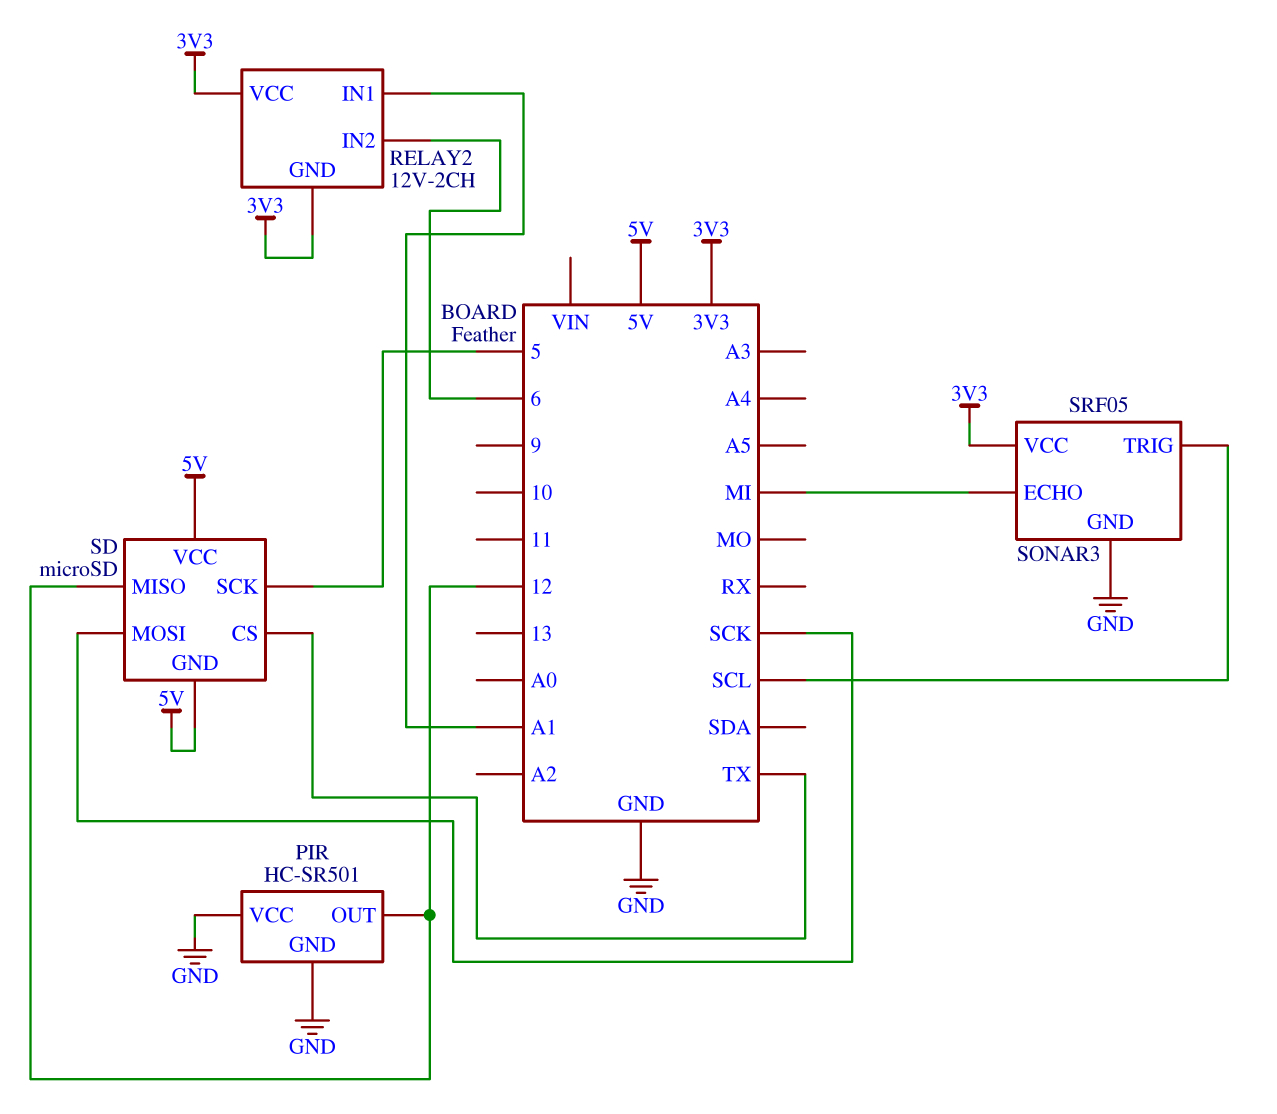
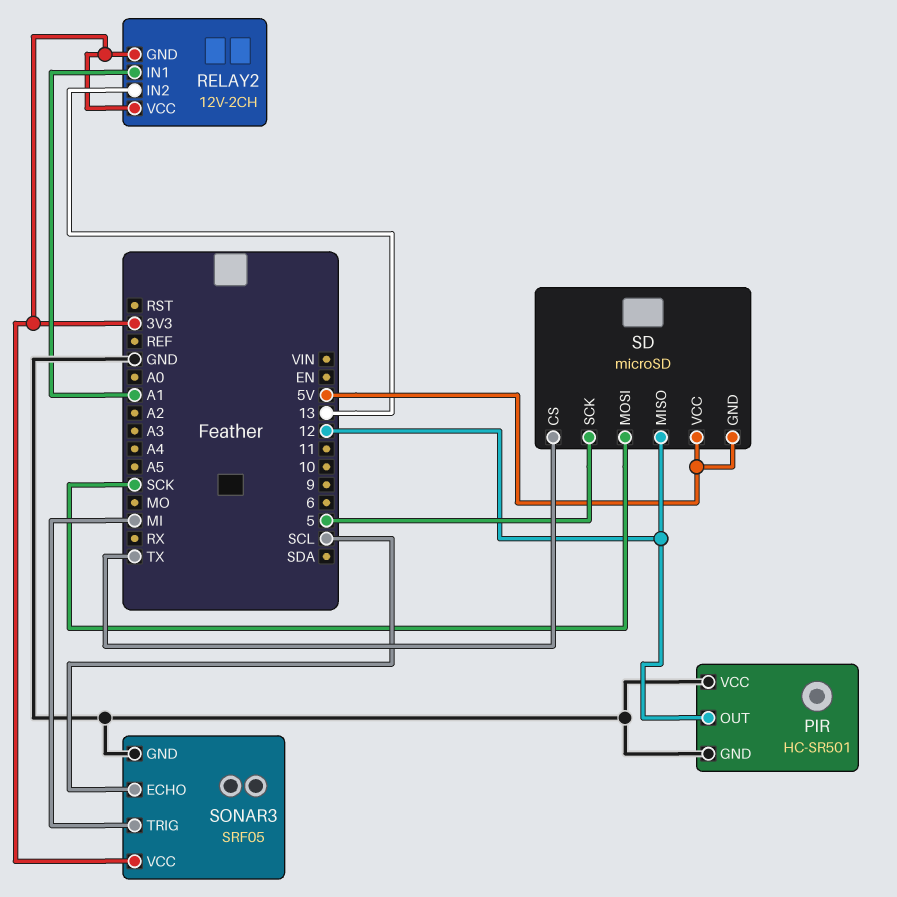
RELAY2 pin IN2: 6 -> 13
SONAR3 pin ECHO: MI -> SCL
SONAR3 pin TRIG: SCL -> MI

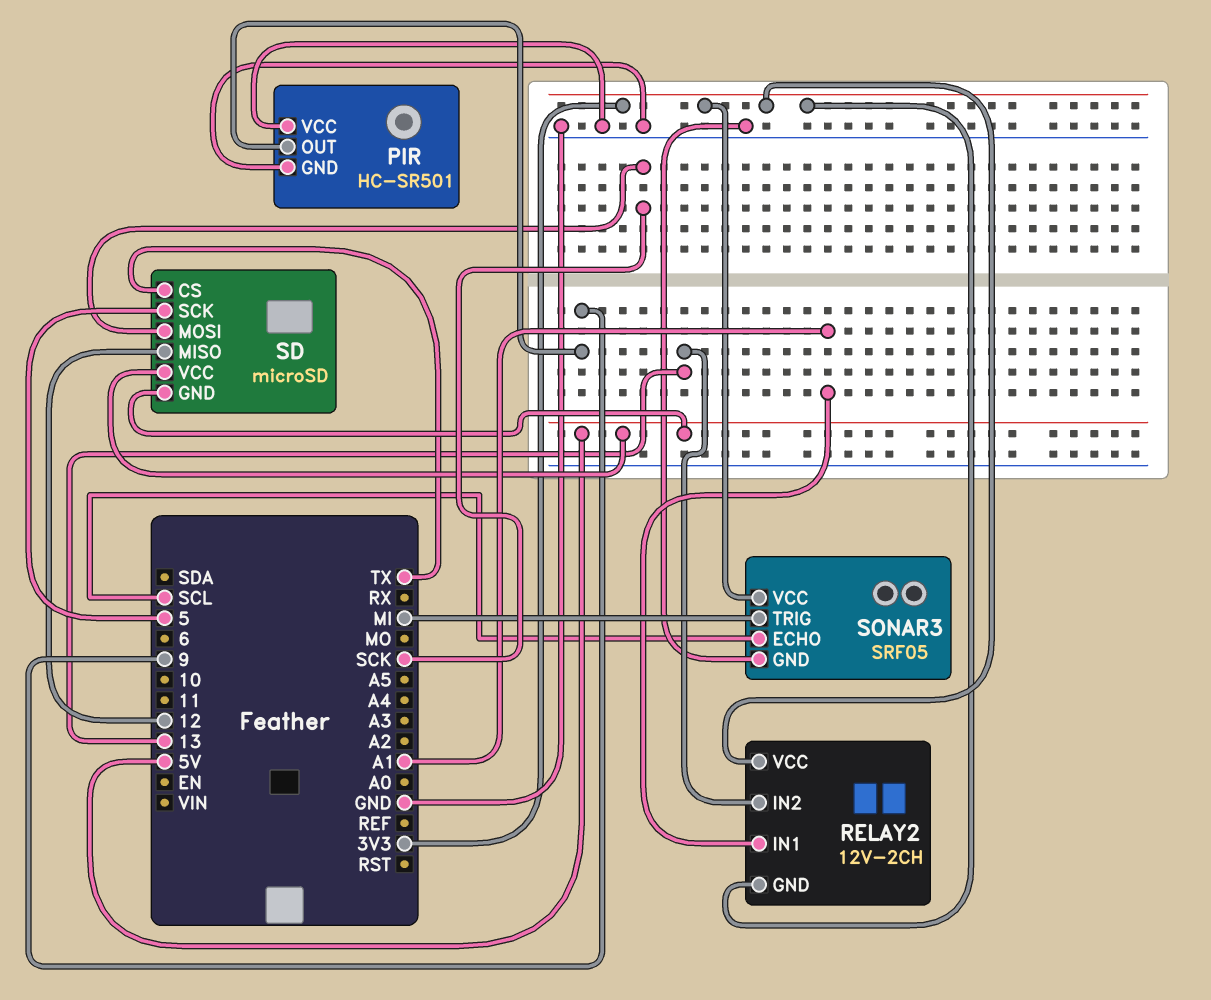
PIR pin OUT: 12 -> 9

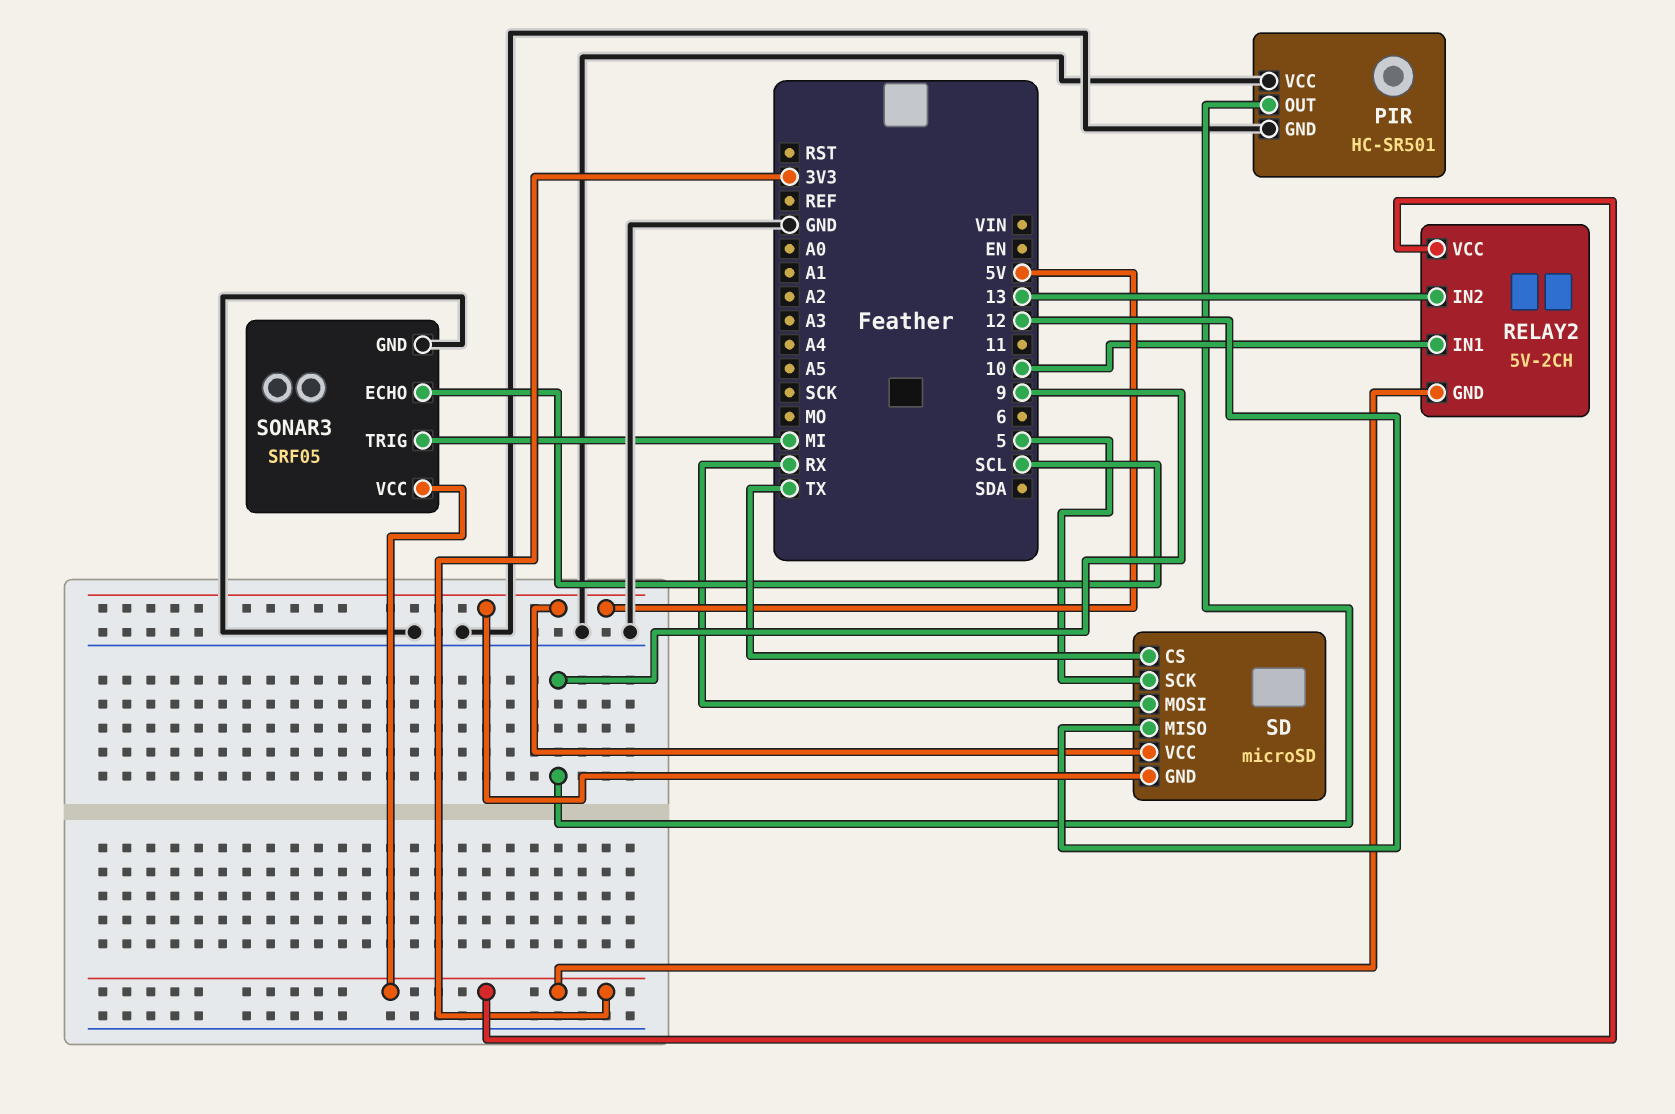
RELAY2: 12V-2CH -> 5V-2CH
RELAY2 pin IN1: A1 -> 10
SD pin MOSI: SCK -> RX

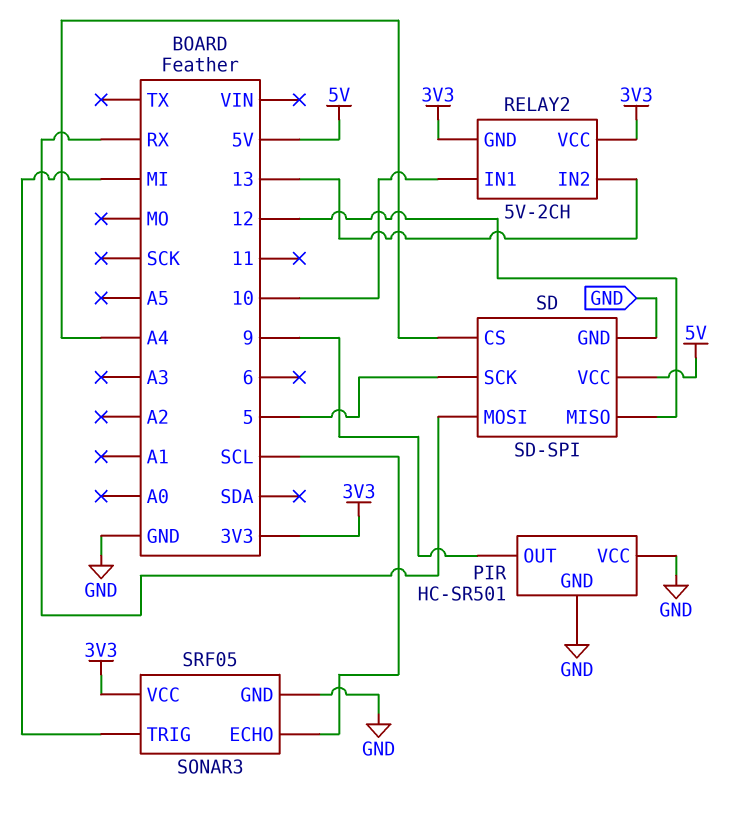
SD: microSD -> SD-SPI
SD pin CS: TX -> A4
SD pin GND: 5V -> GND

